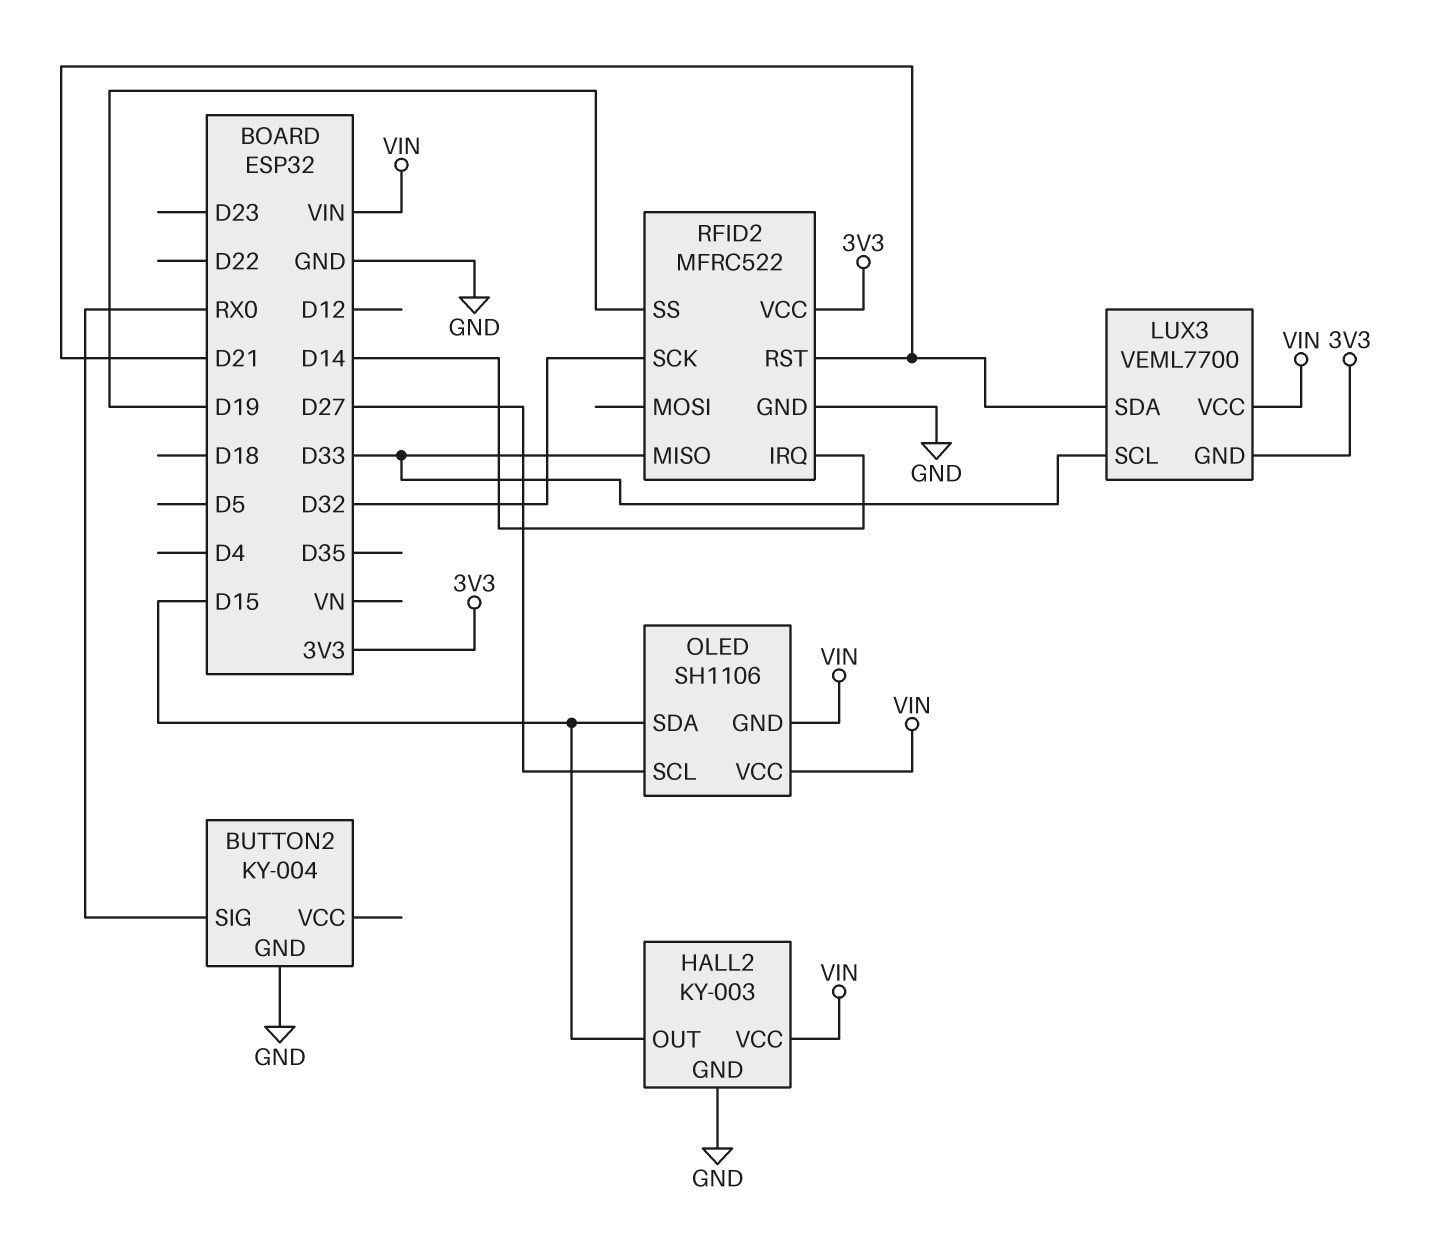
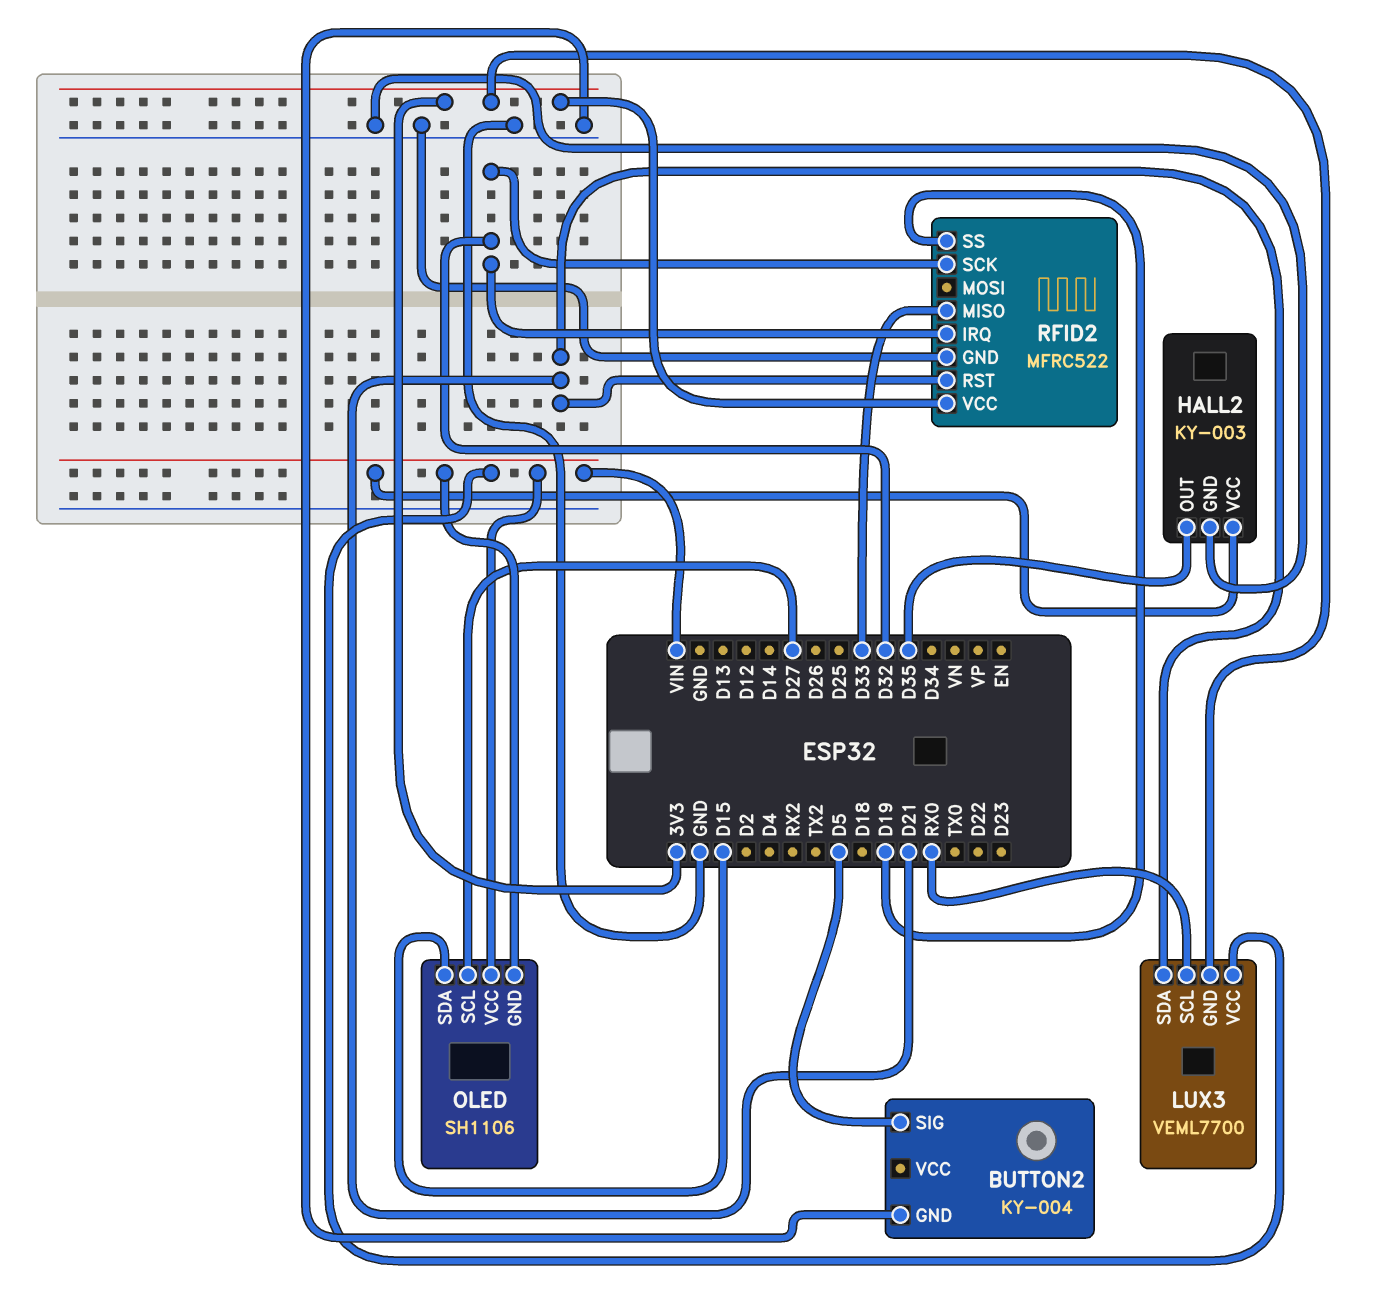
BUTTON2 pin SIG: RX0 -> D5
HALL2 pin OUT: D15 -> D35
LUX3 pin SCL: D33 -> RX0
RFID2 pin IRQ: D14 -> D32

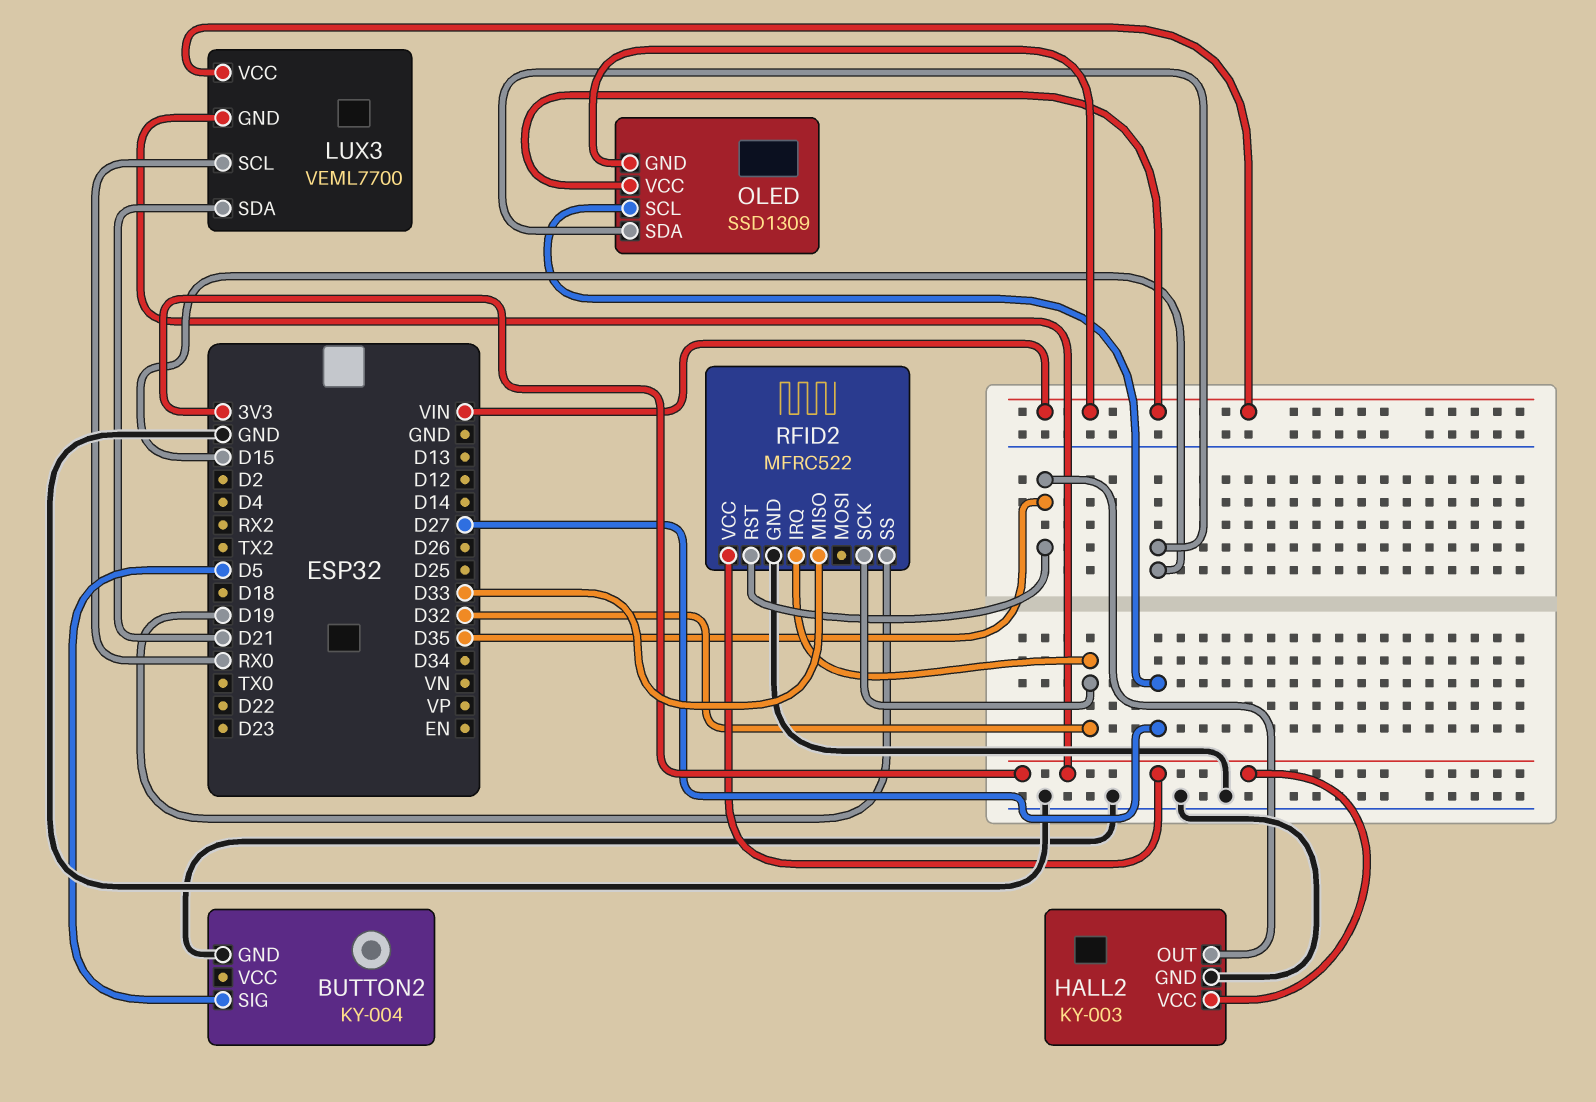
HALL2 pin VCC: VIN -> 3V3
OLED: SH1106 -> SSD1309
RFID2 pin RST: D21 -> D35

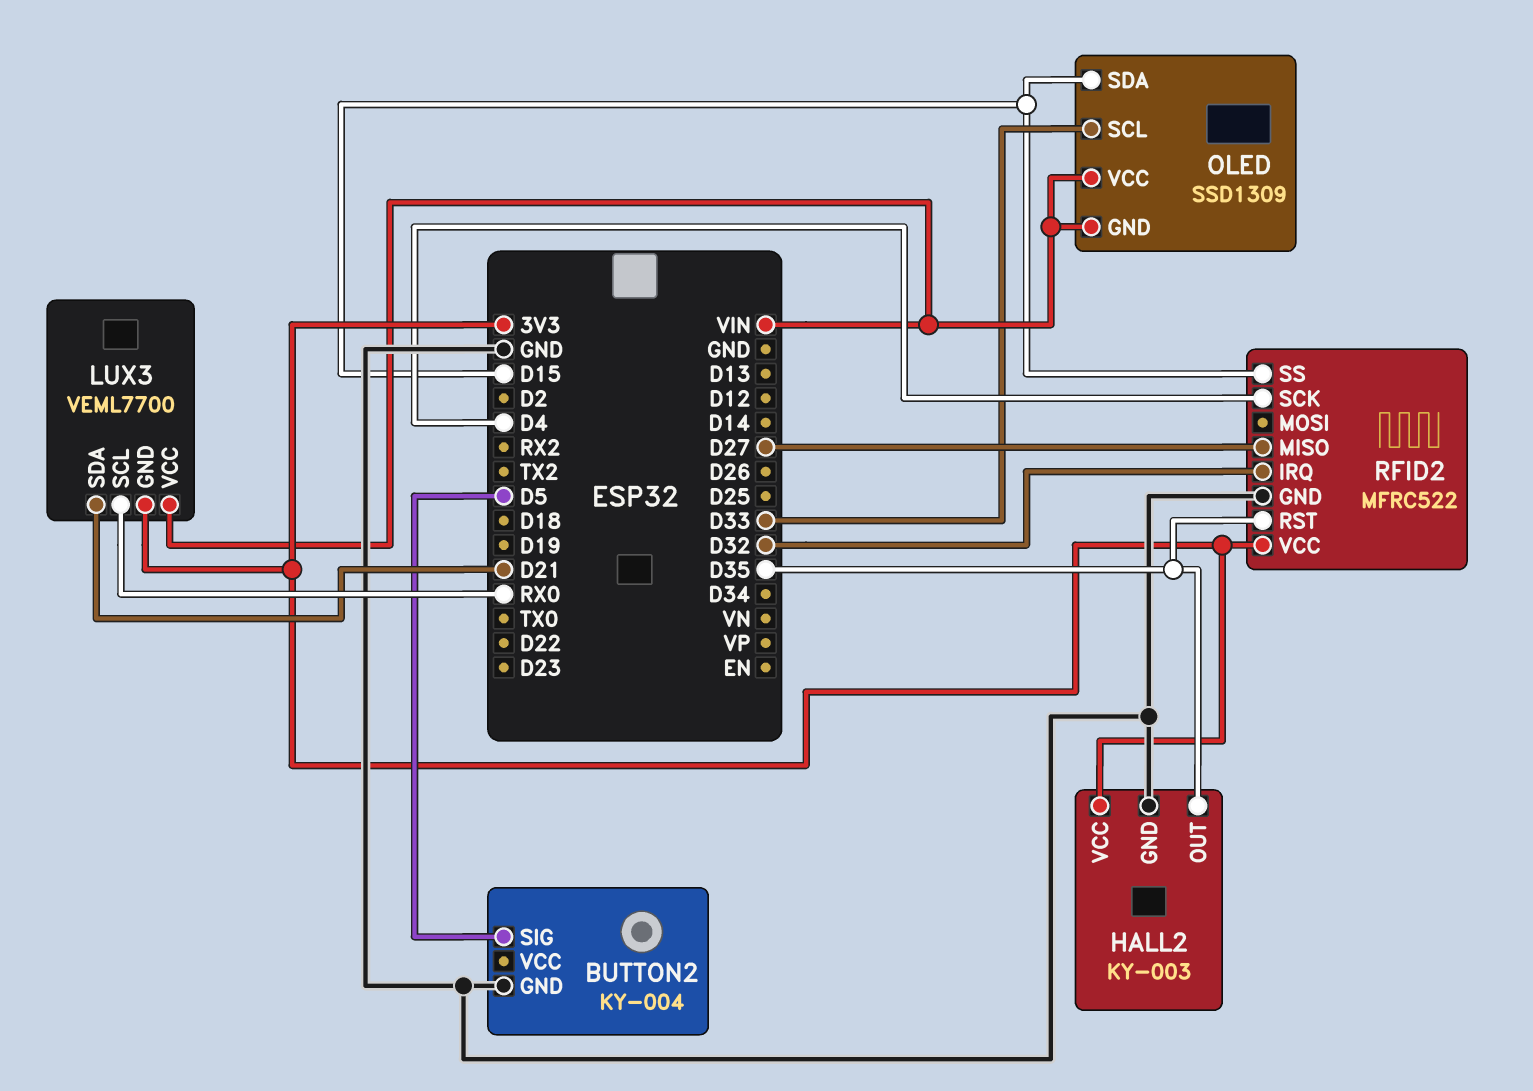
OLED pin SCL: D27 -> D33
RFID2 pin MISO: D33 -> D27
RFID2 pin SCK: D32 -> D4
RFID2 pin SS: D19 -> D15

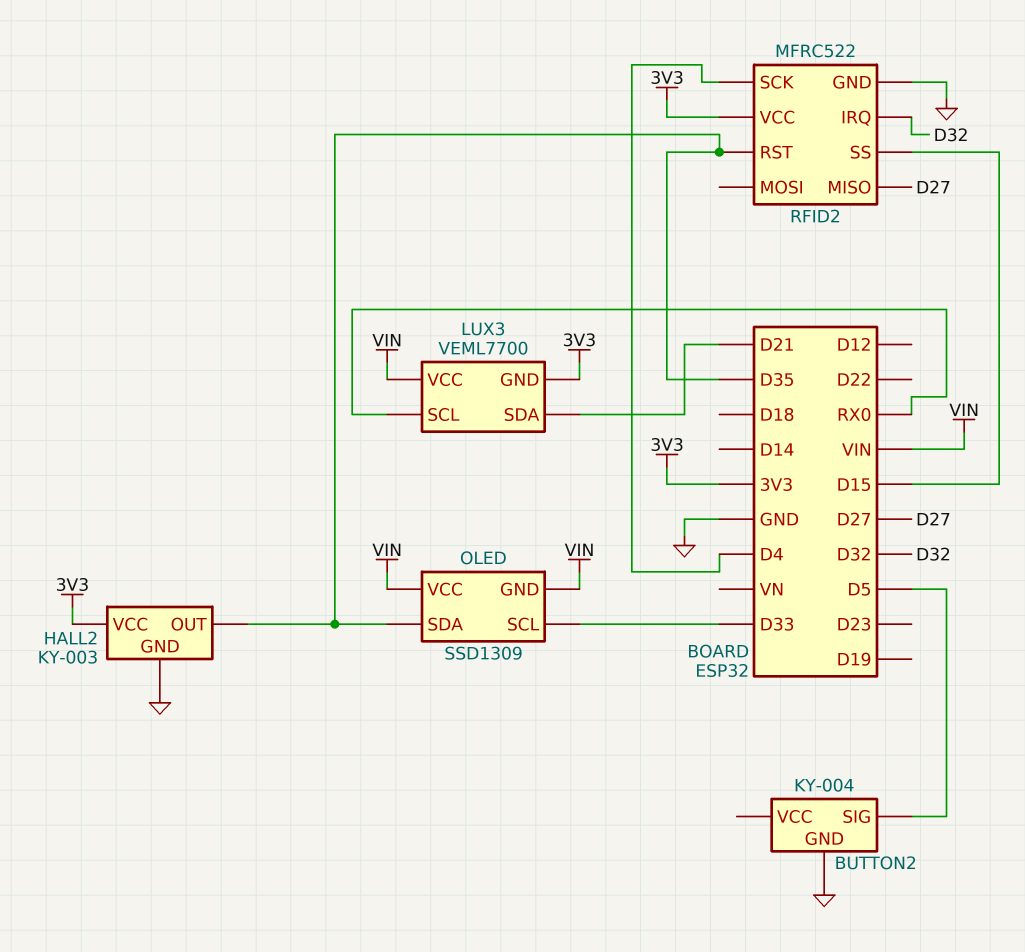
OLED pin SDA: D15 -> D35

